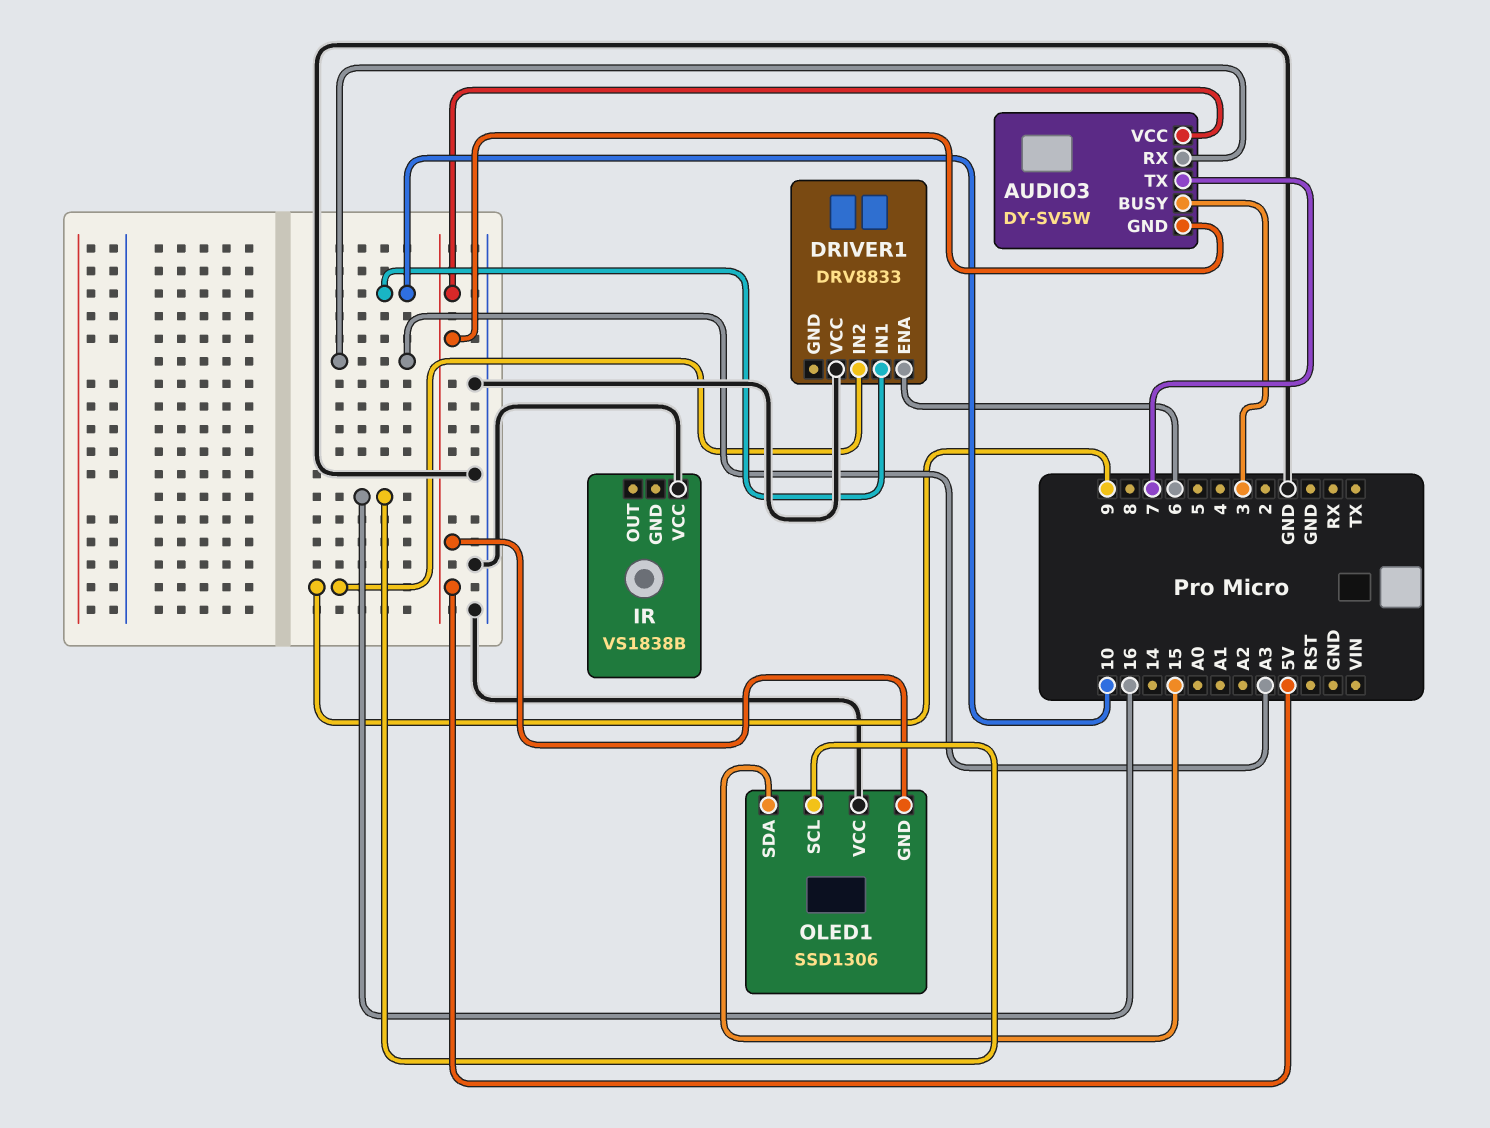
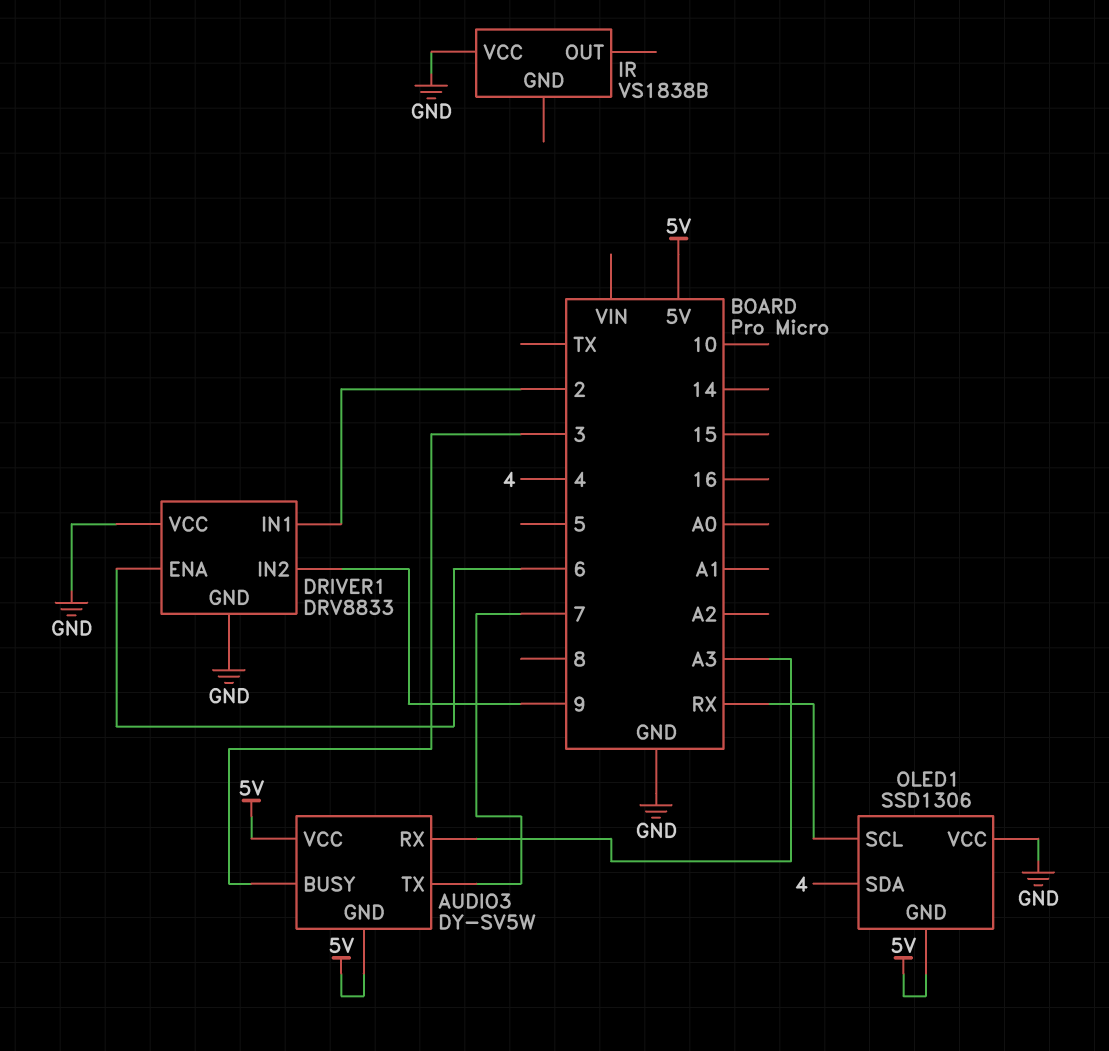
DRIVER1 pin GND: none -> GND
DRIVER1 pin IN1: 10 -> 2
OLED1 pin SCL: 16 -> RX
OLED1 pin SDA: 15 -> 4

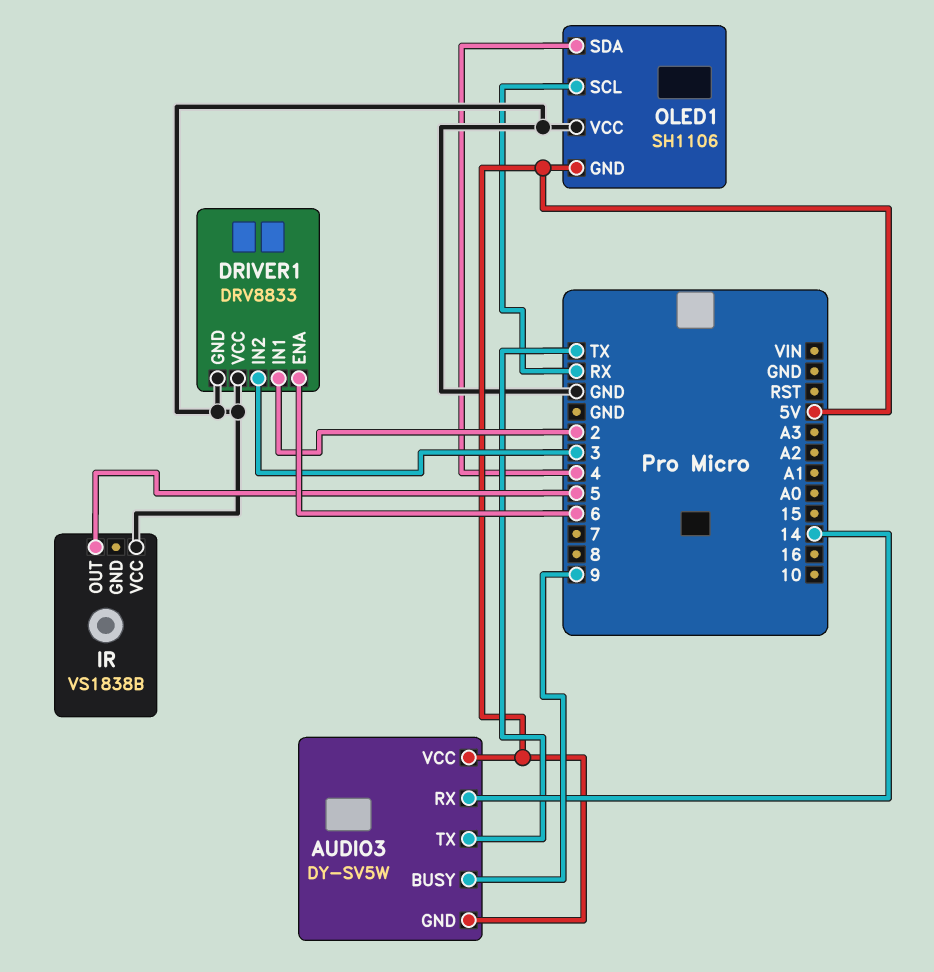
AUDIO3 pin BUSY: 3 -> 9
AUDIO3 pin RX: A3 -> 14
AUDIO3 pin TX: 7 -> TX
DRIVER1 pin IN2: 9 -> 3
IR pin OUT: none -> 5
OLED1: SSD1306 -> SH1106

